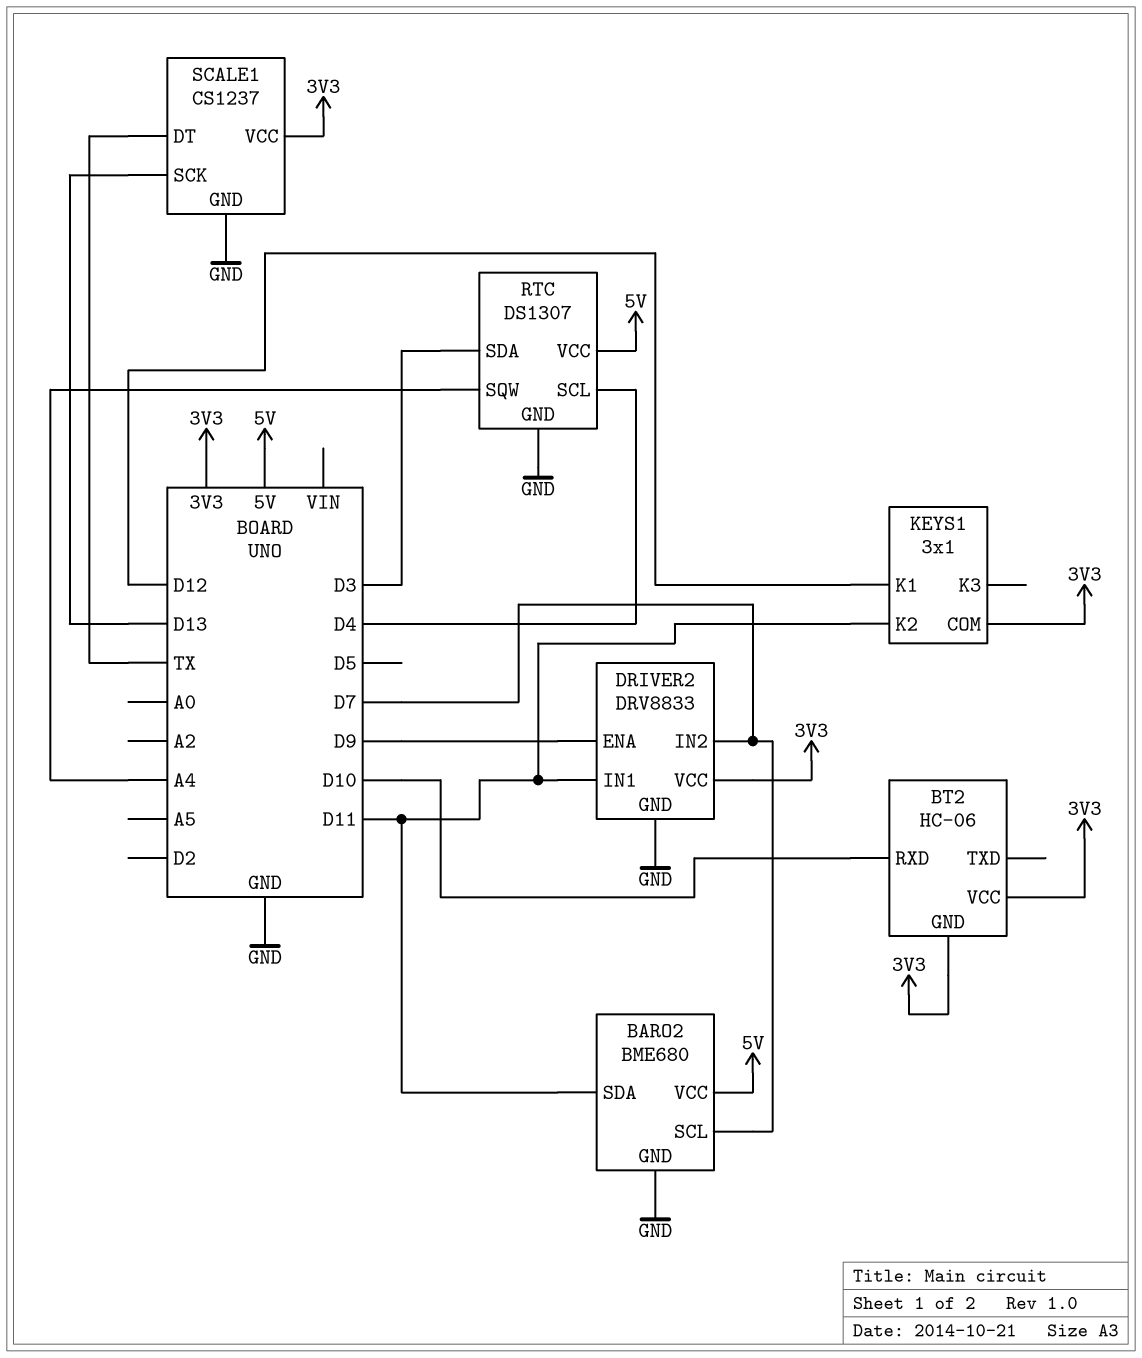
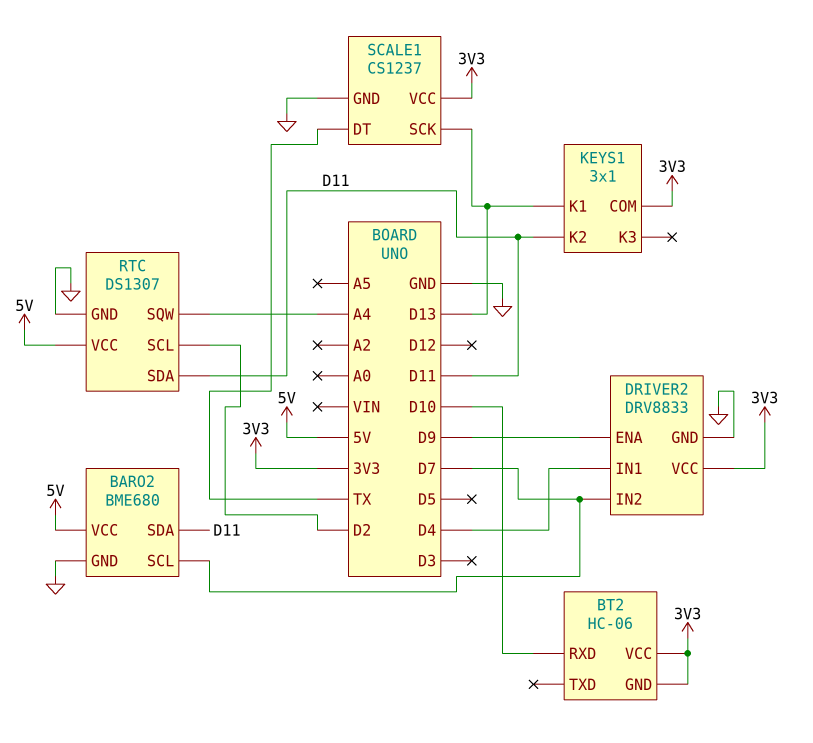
DRIVER2 pin IN1: D11 -> D4
KEYS1 pin K1: D12 -> D13
RTC pin SCL: D4 -> D2
RTC pin SDA: D3 -> D11

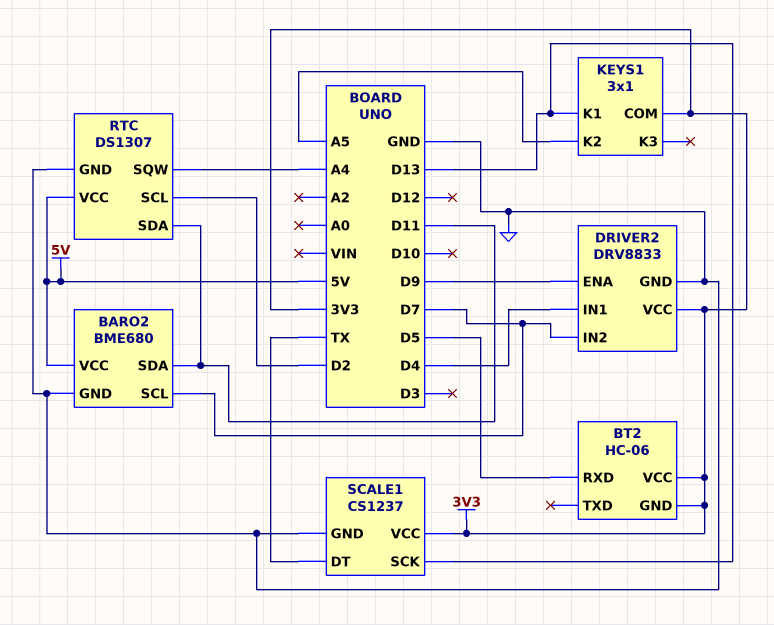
BT2 pin RXD: D10 -> D5
KEYS1 pin K2: D11 -> A5

